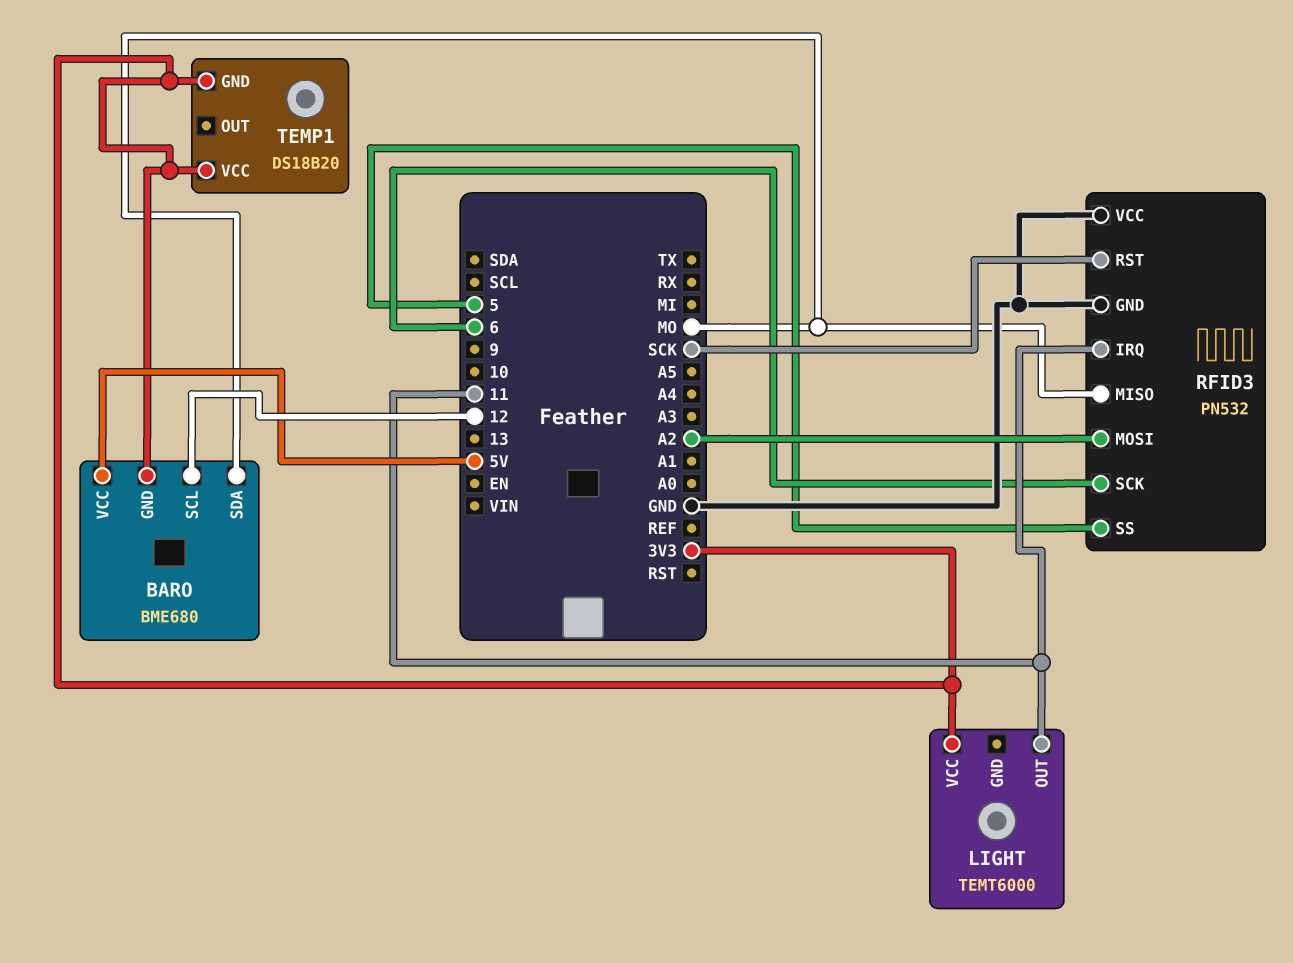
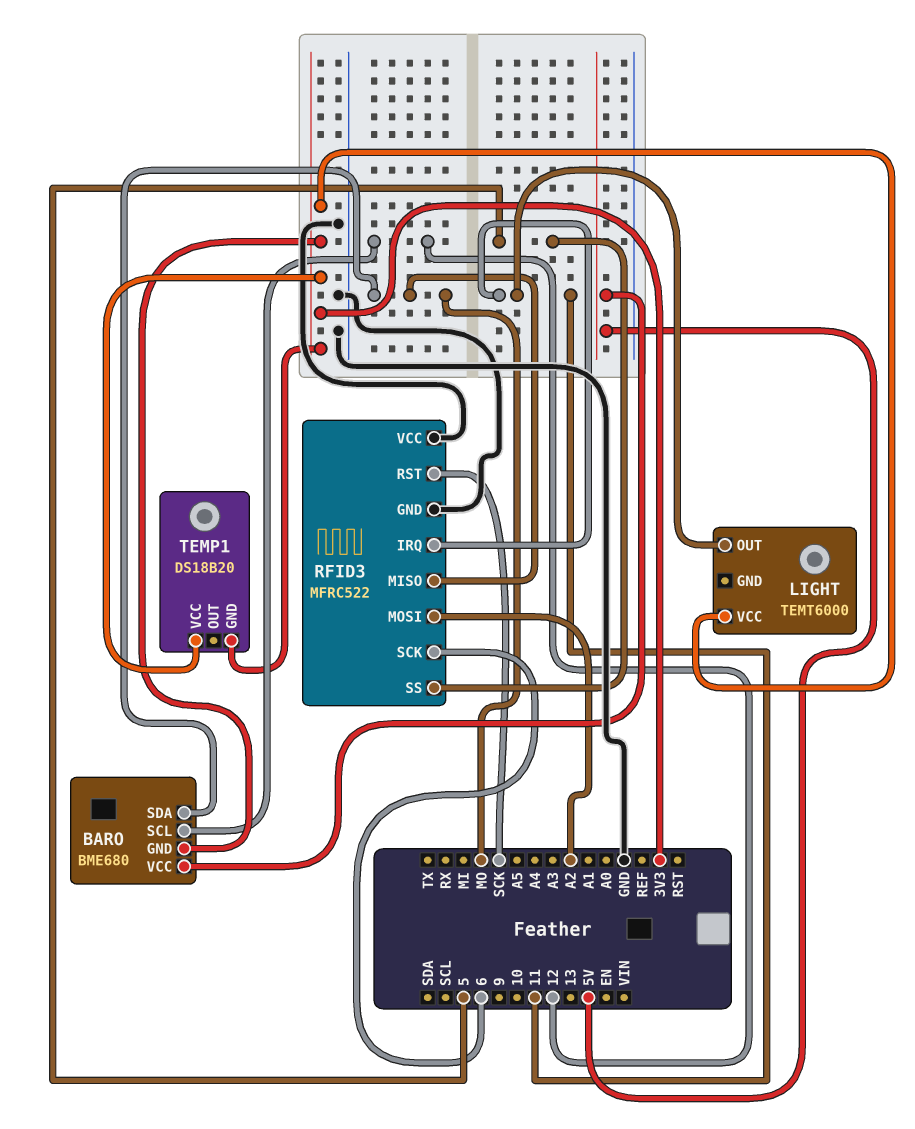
RFID3: PN532 -> MFRC522

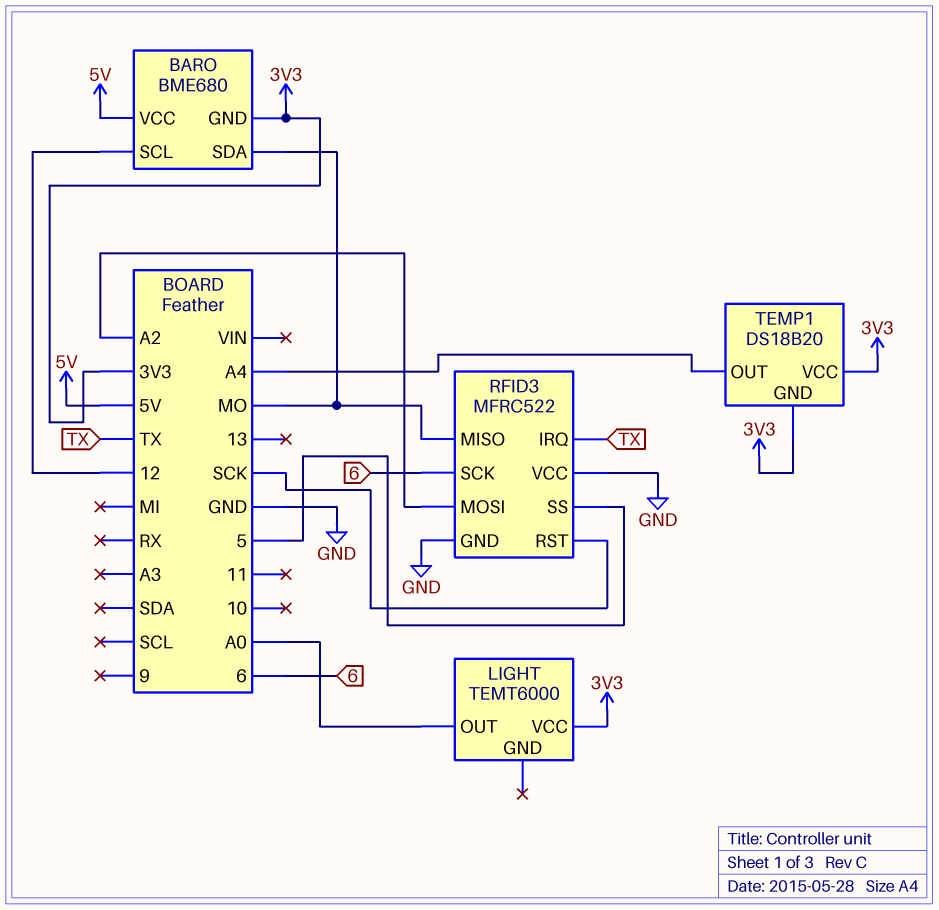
LIGHT pin OUT: 11 -> A0
RFID3 pin IRQ: 11 -> TX
TEMP1 pin OUT: none -> A4

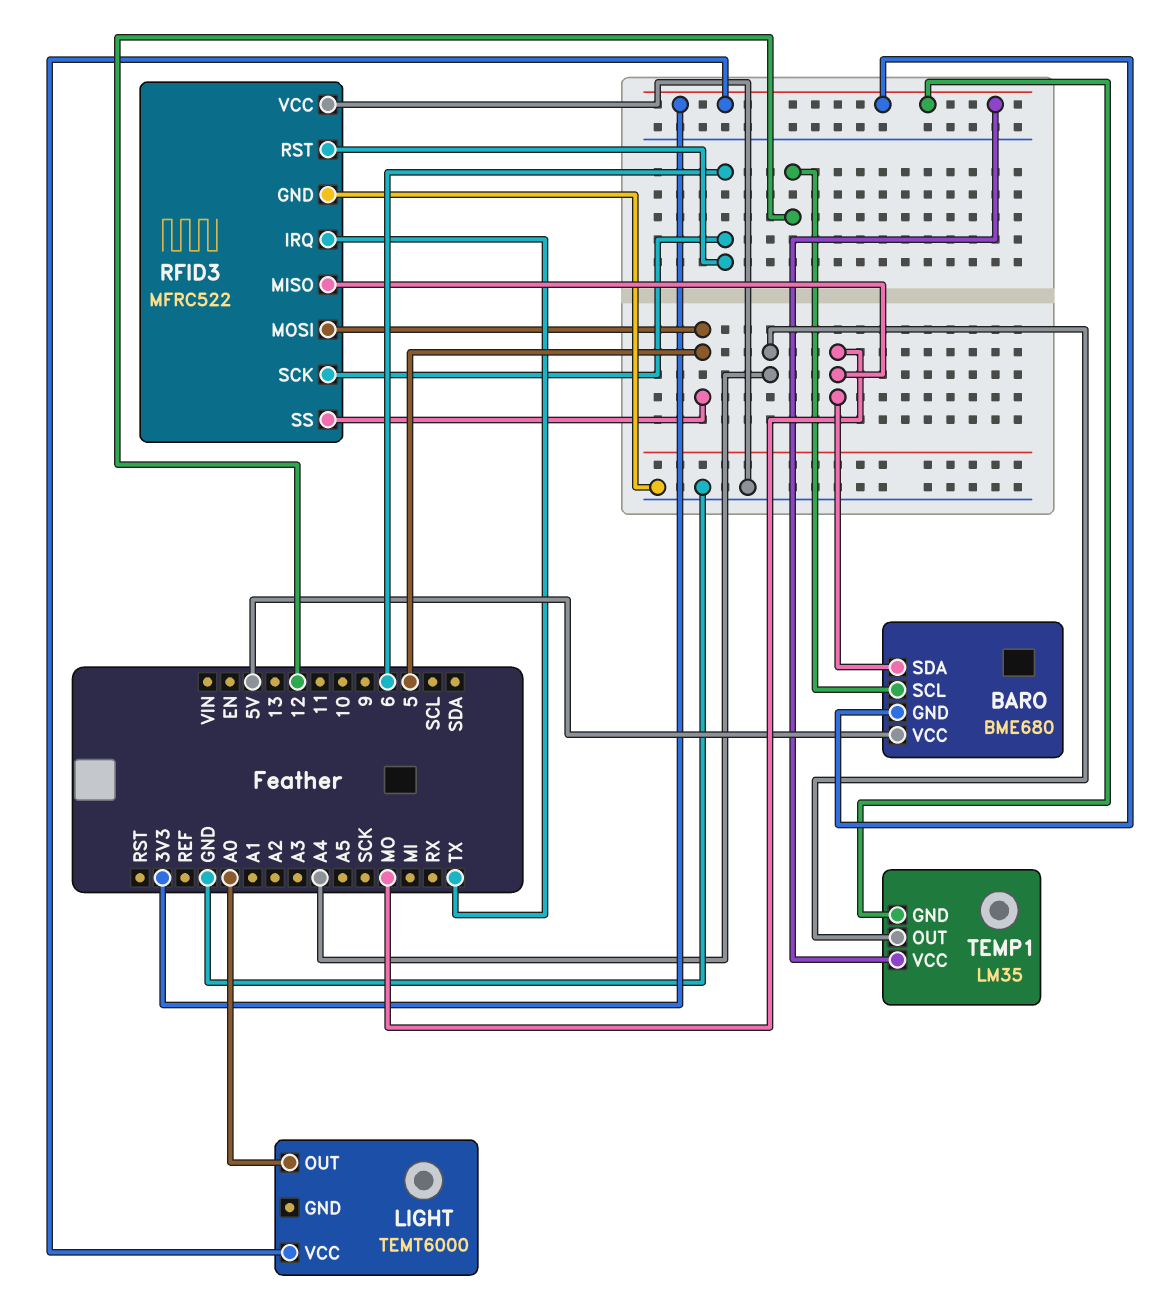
RFID3 pin MOSI: A2 -> 5
RFID3 pin RST: SCK -> 6
TEMP1: DS18B20 -> LM35

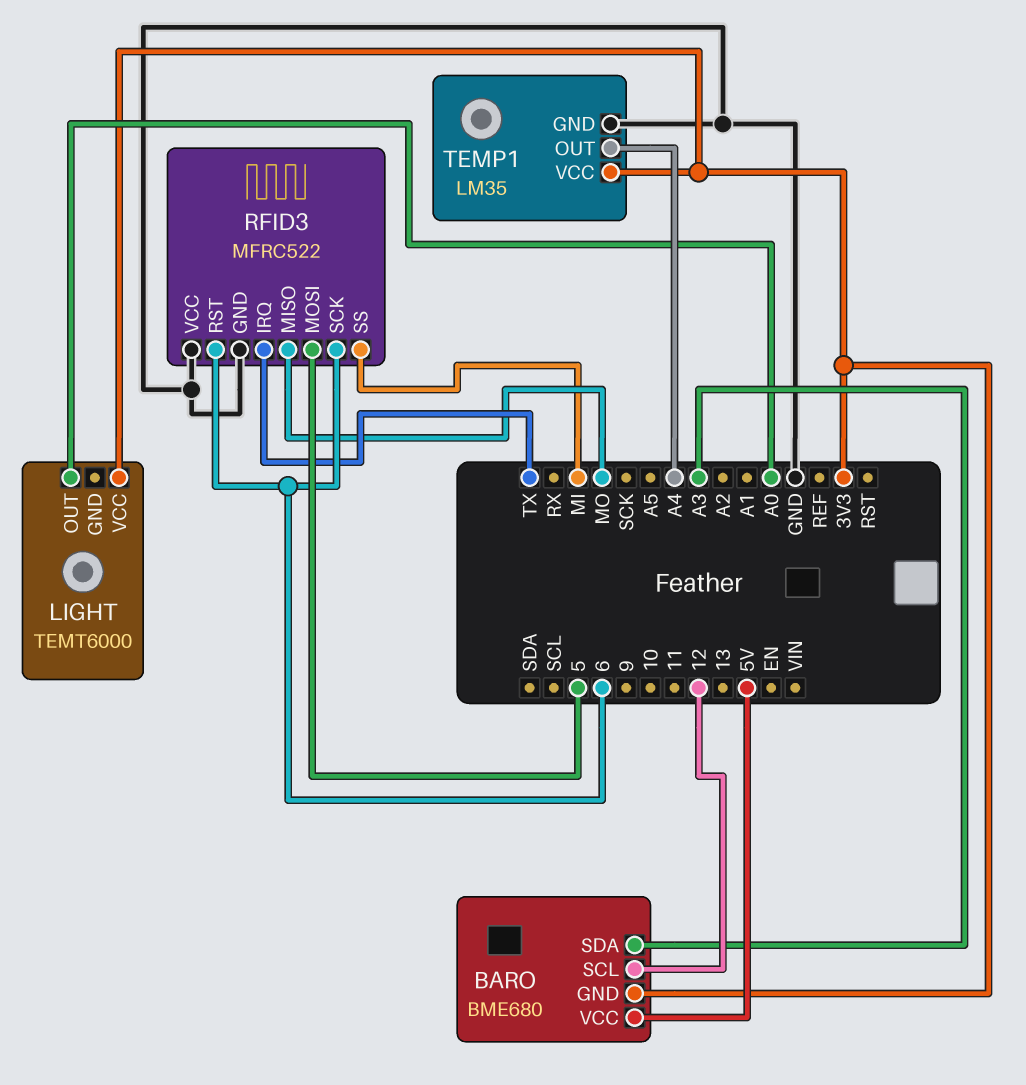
BARO pin SDA: MO -> A3
RFID3 pin SS: 5 -> MI
TEMP1 pin GND: 3V3 -> GND

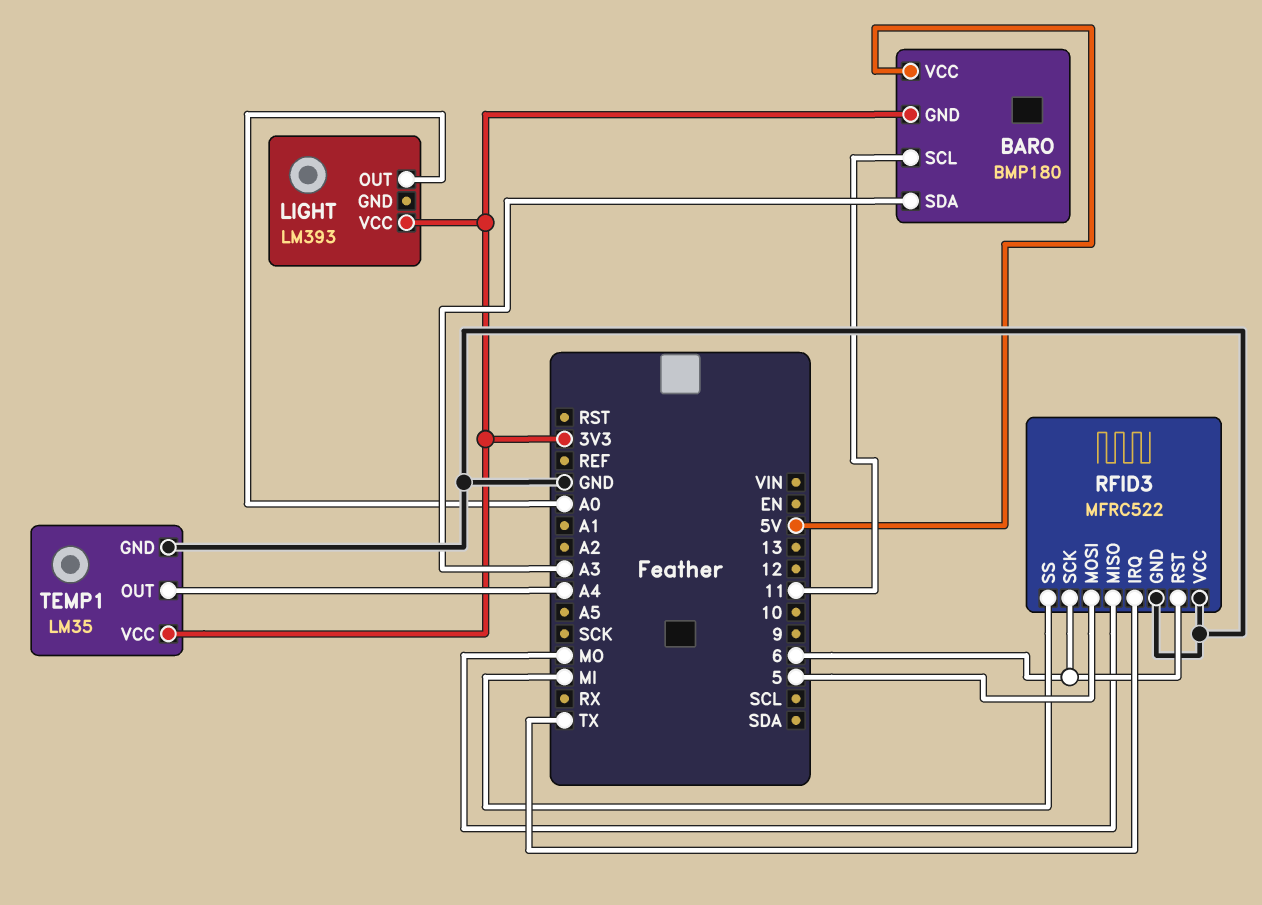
BARO: BME680 -> BMP180
BARO pin SCL: 12 -> 11
LIGHT: TEMT6000 -> LM393

